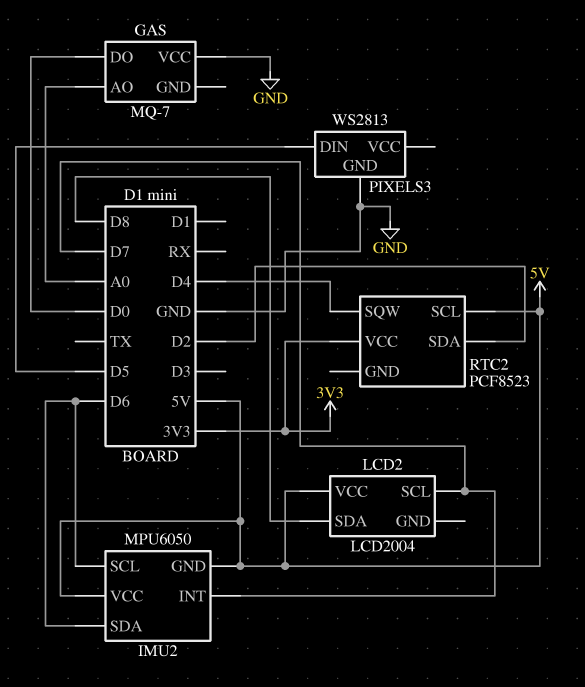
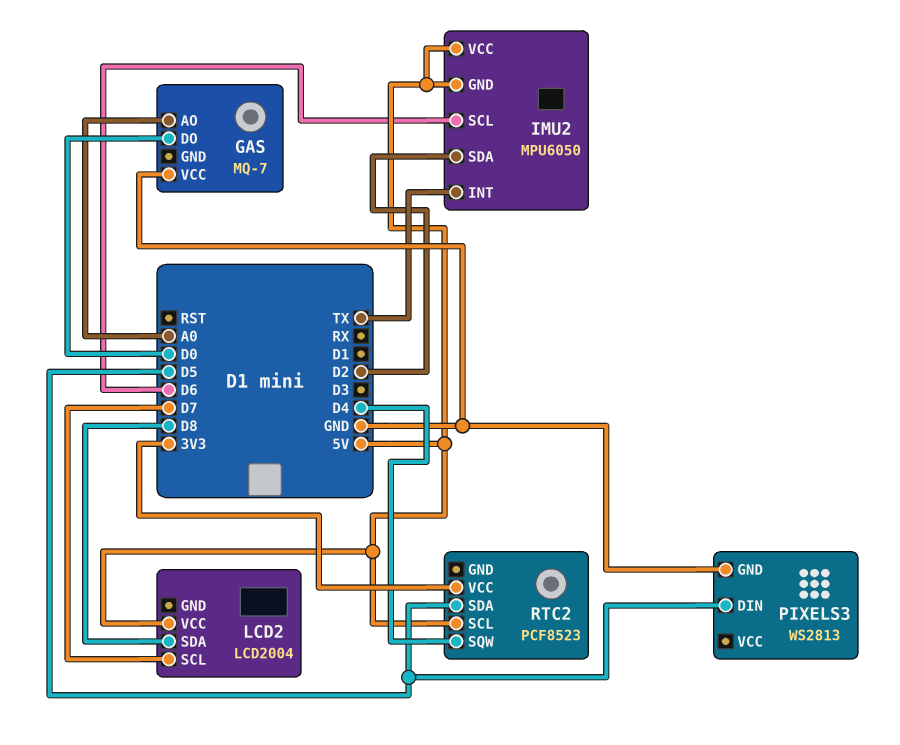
IMU2 pin INT: D7 -> TX
IMU2 pin SDA: D6 -> D2
RTC2 pin SDA: D2 -> D5

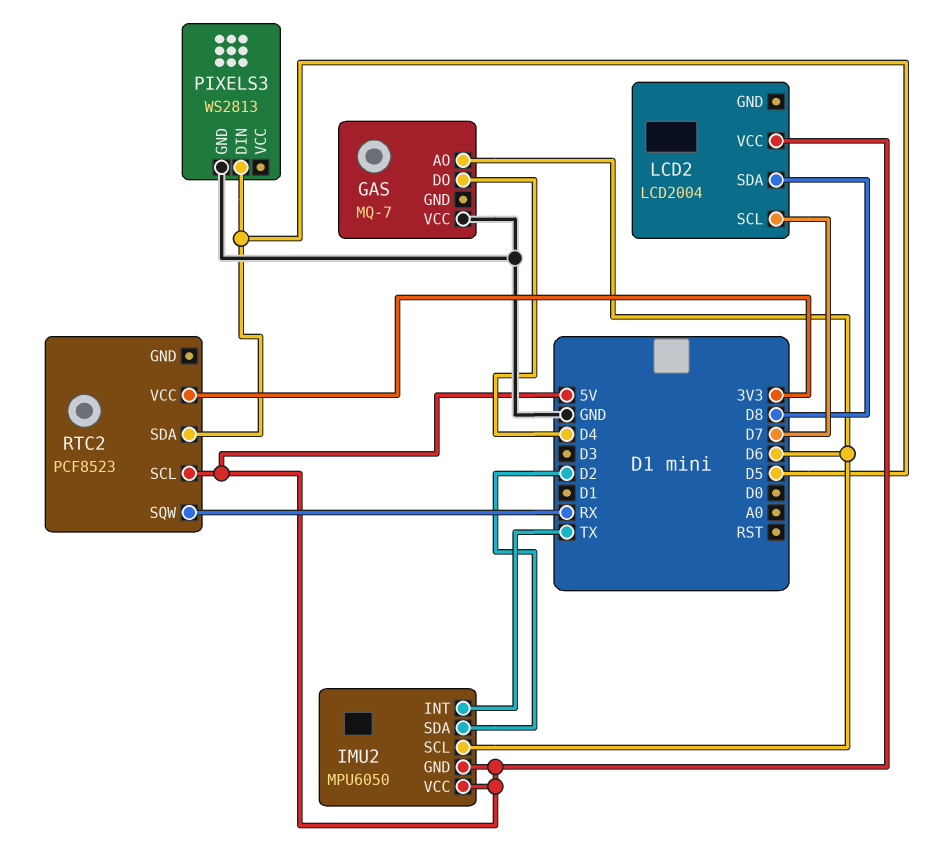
GAS pin AO: A0 -> D6
GAS pin DO: D0 -> D4
RTC2 pin SQW: D4 -> RX

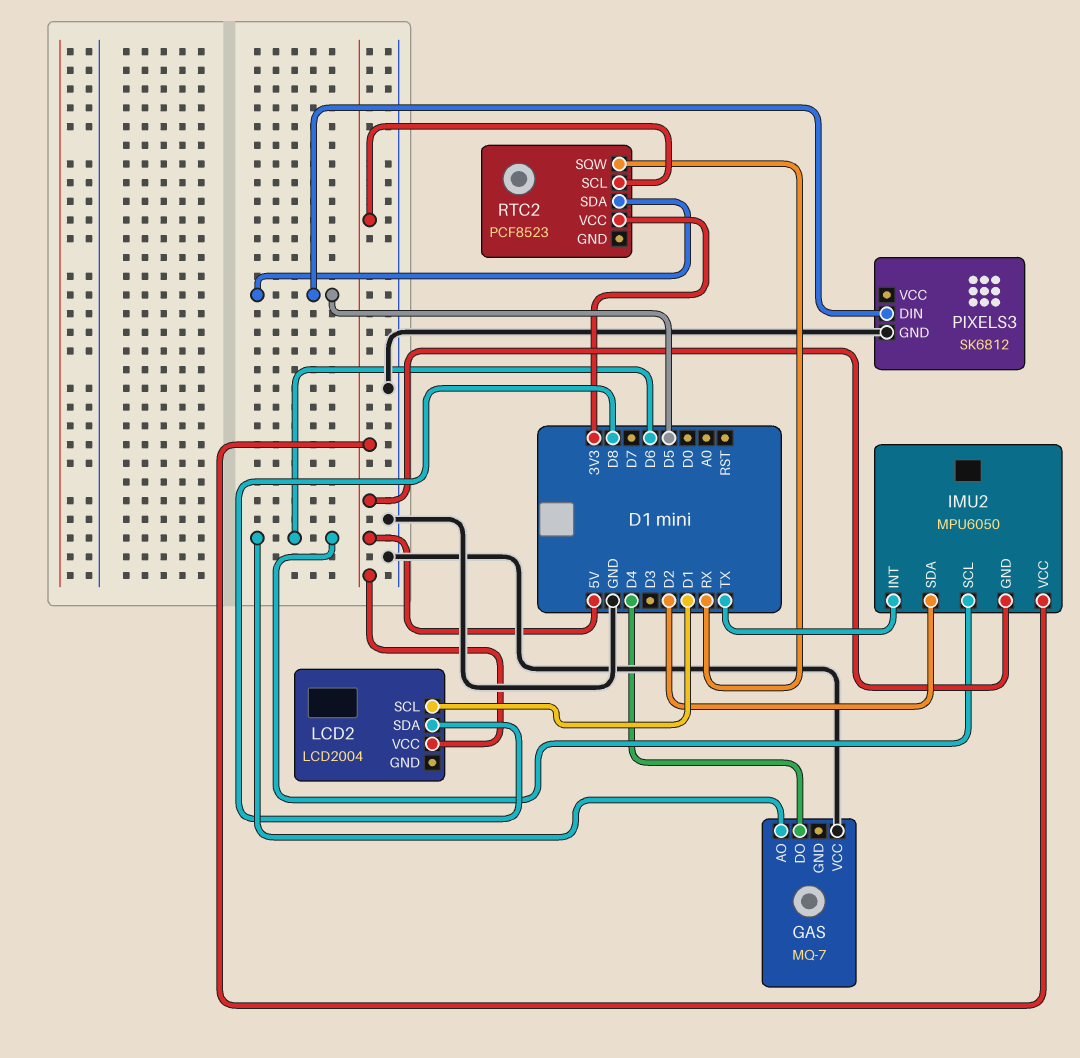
LCD2 pin SCL: D7 -> D1
PIXELS3: WS2813 -> SK6812

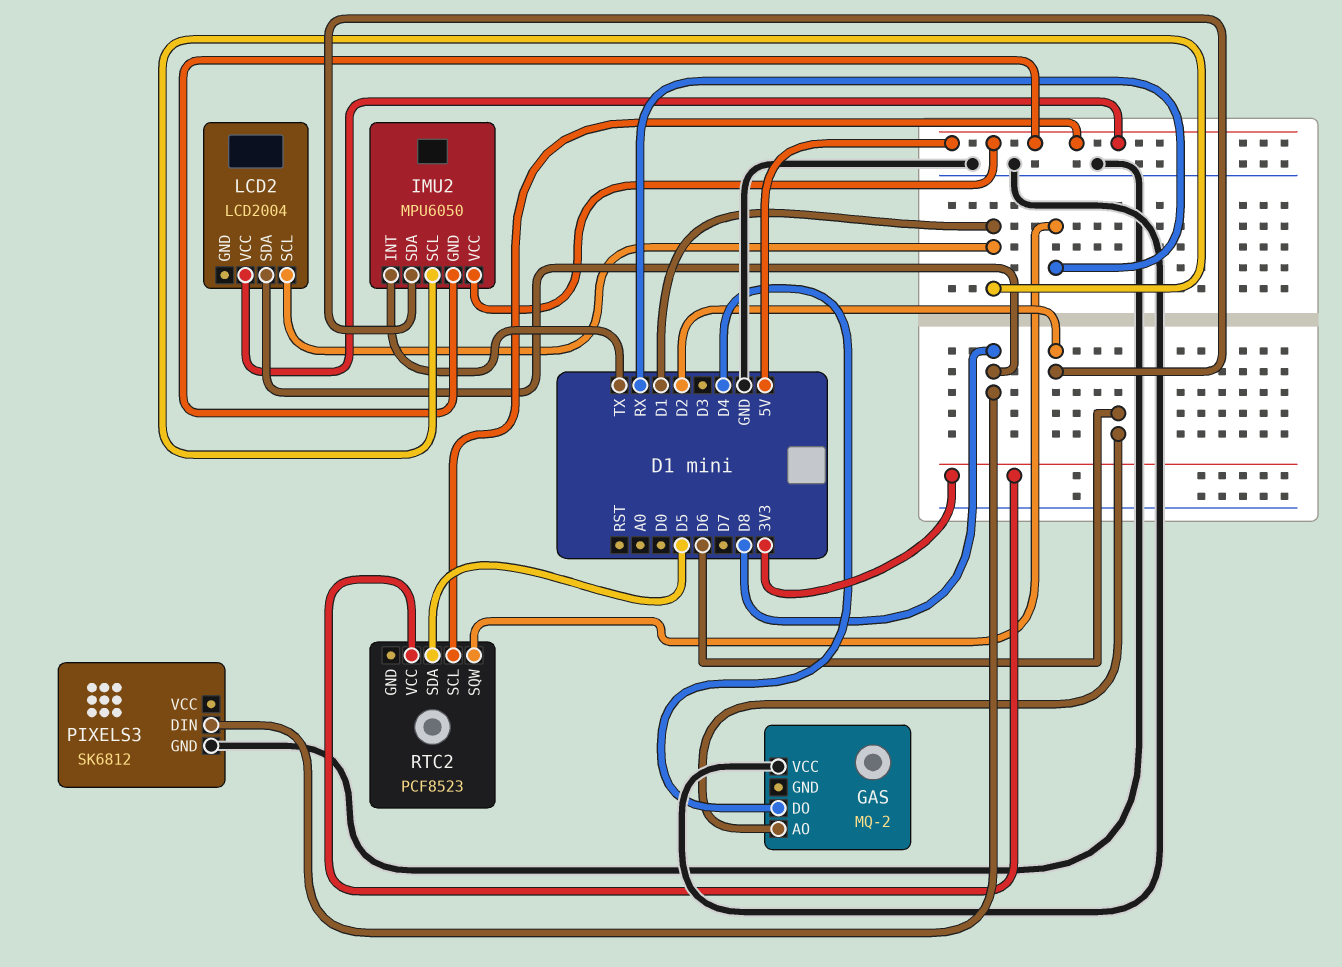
GAS: MQ-7 -> MQ-2
IMU2 pin SCL: D6 -> D1
PIXELS3 pin DIN: D5 -> D8

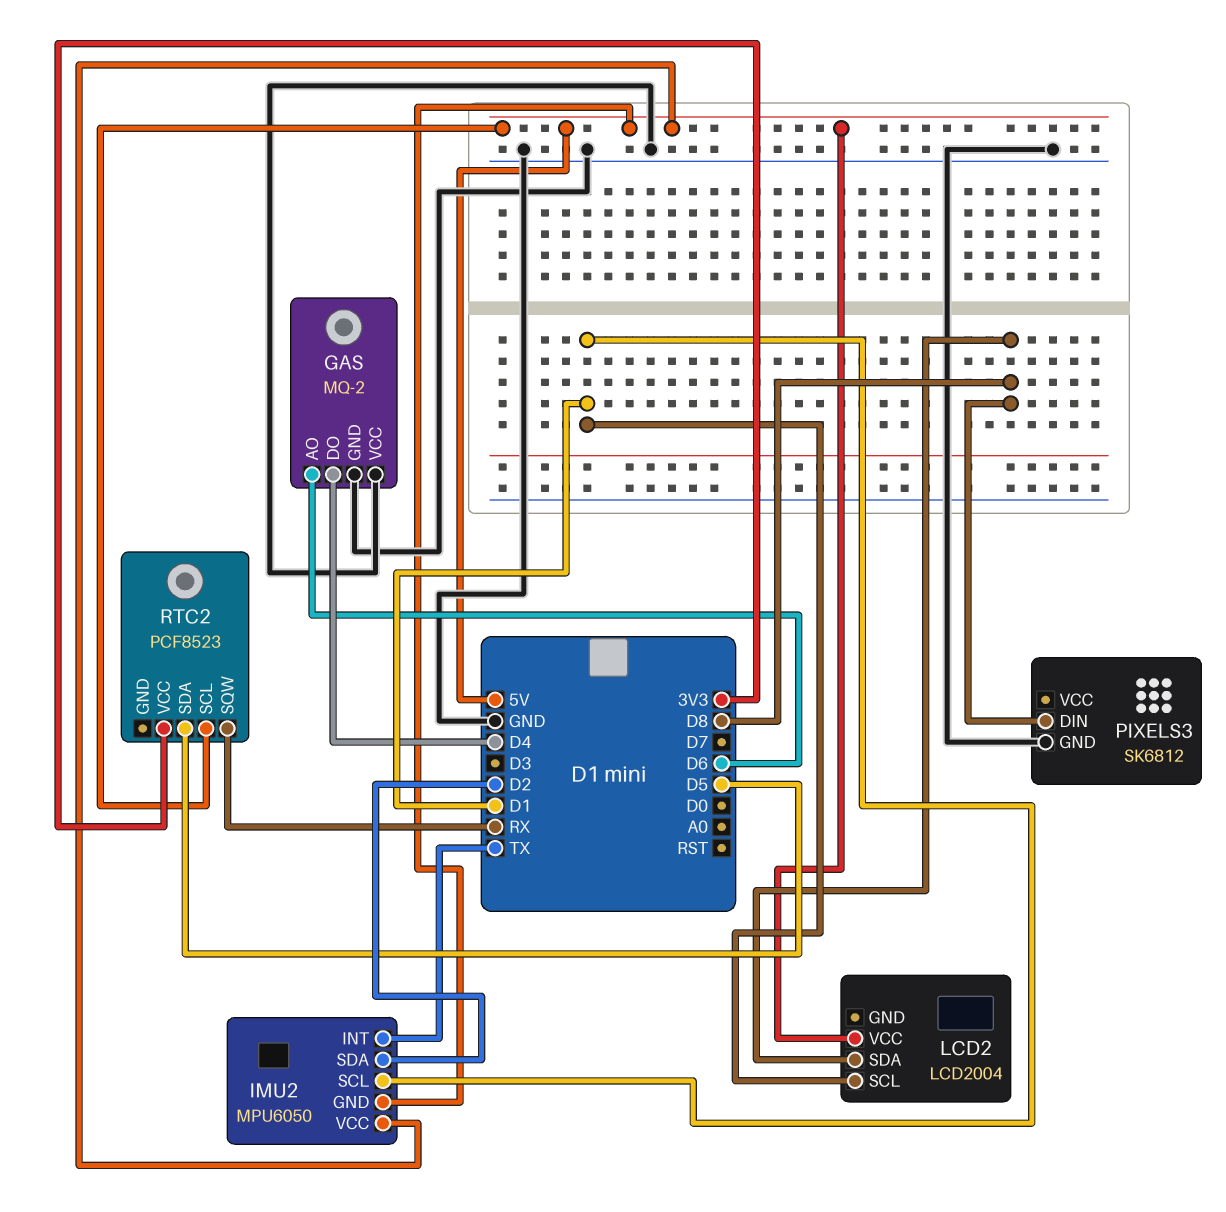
GAS pin GND: none -> GND

